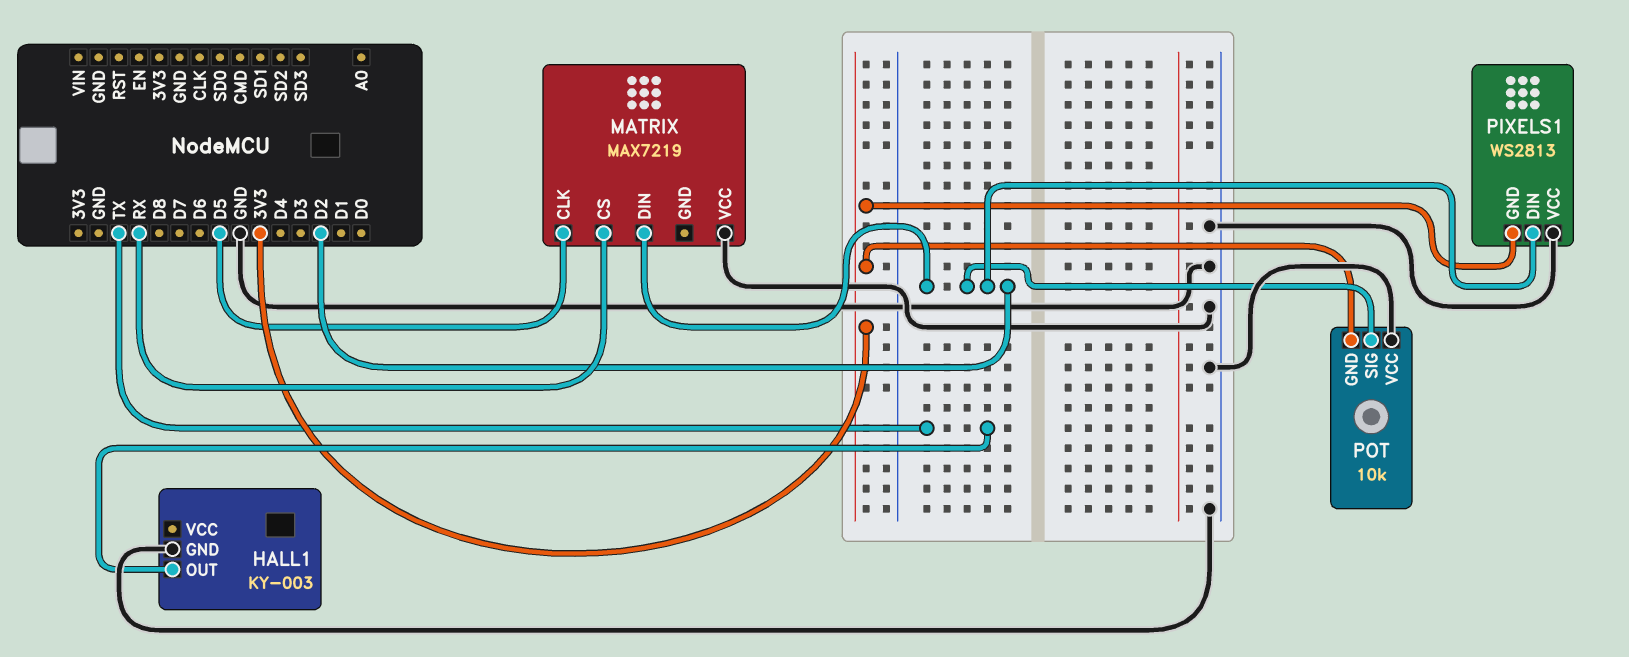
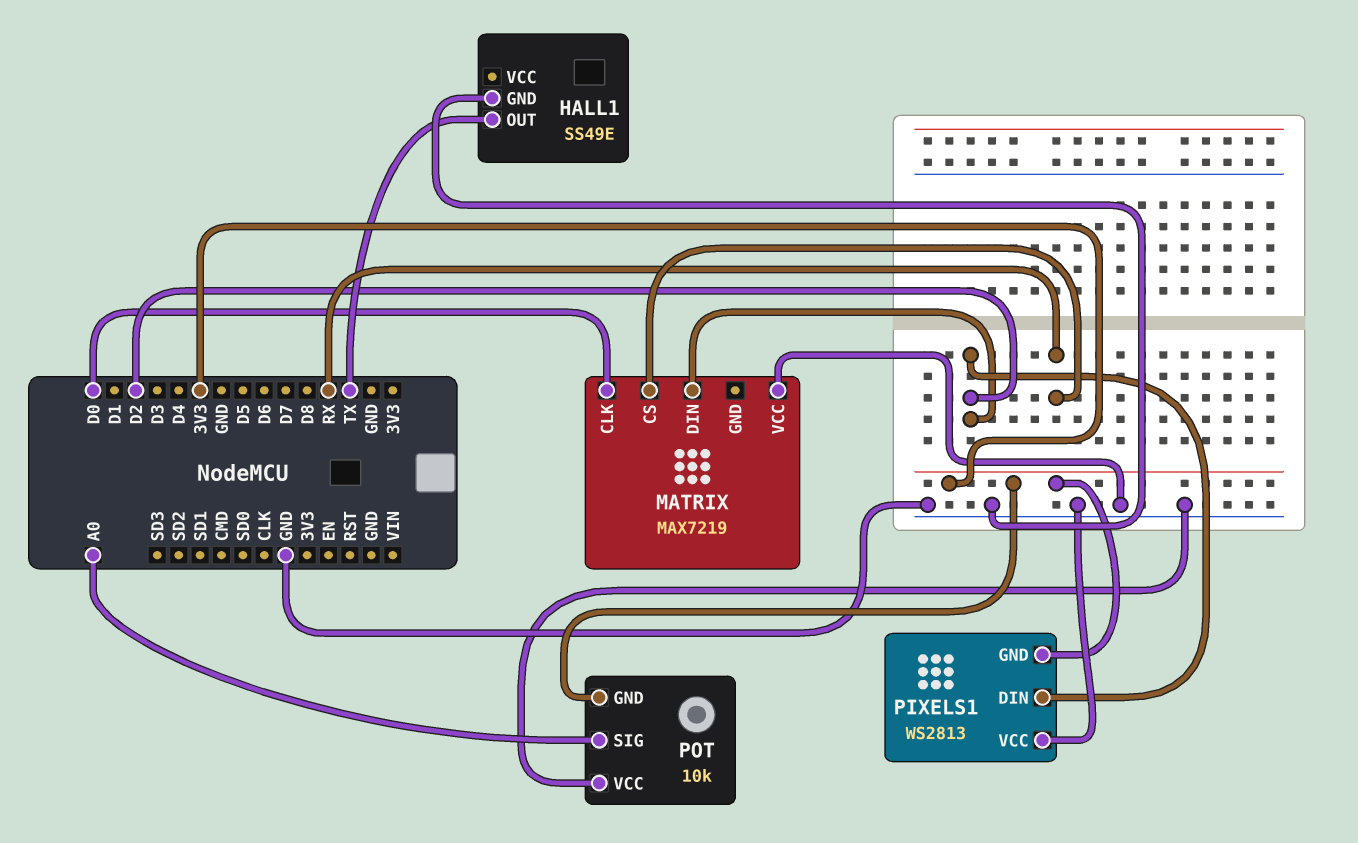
HALL1: KY-003 -> SS49E
MATRIX pin CLK: D5 -> D0
POT pin SIG: D2 -> A0

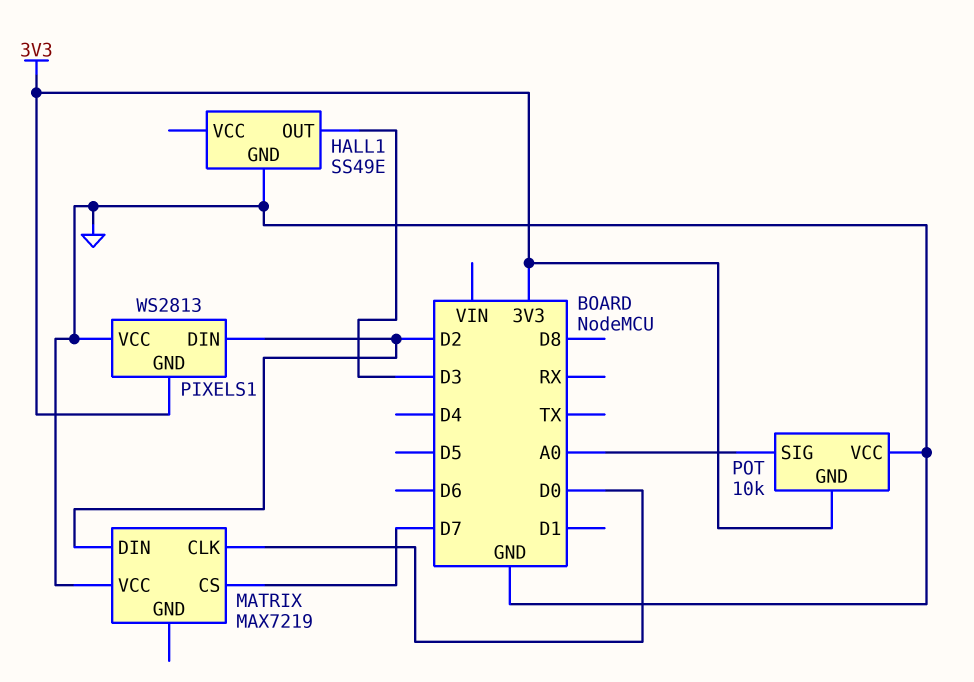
HALL1 pin OUT: TX -> D3
MATRIX pin CS: RX -> D7

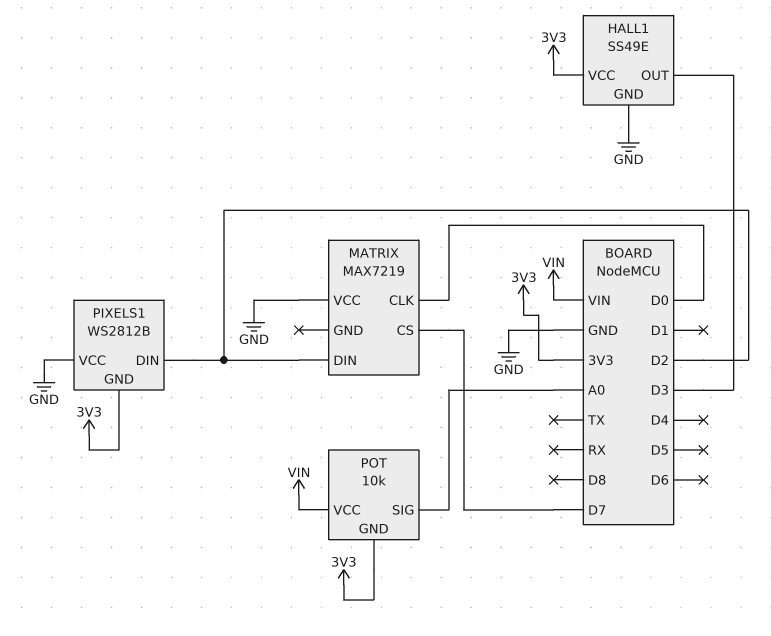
HALL1 pin VCC: none -> 3V3
PIXELS1: WS2813 -> WS2812B
POT pin VCC: GND -> VIN

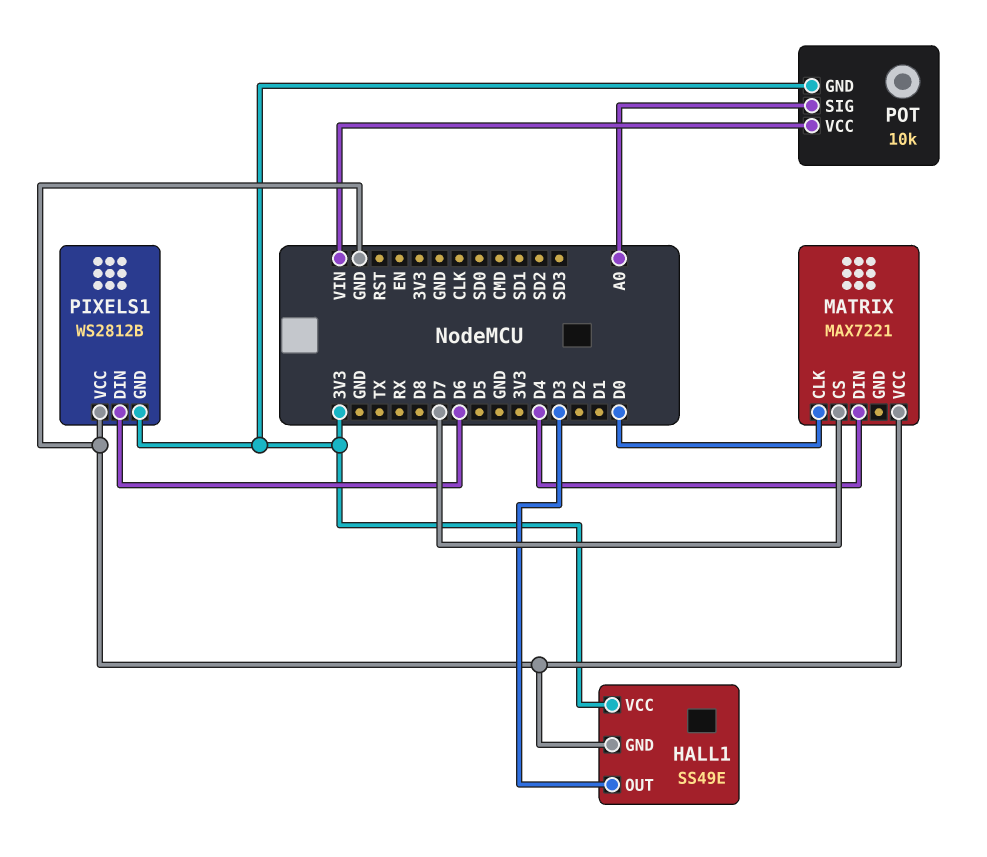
MATRIX: MAX7219 -> MAX7221
MATRIX pin DIN: D2 -> D4
PIXELS1 pin DIN: D2 -> D6

